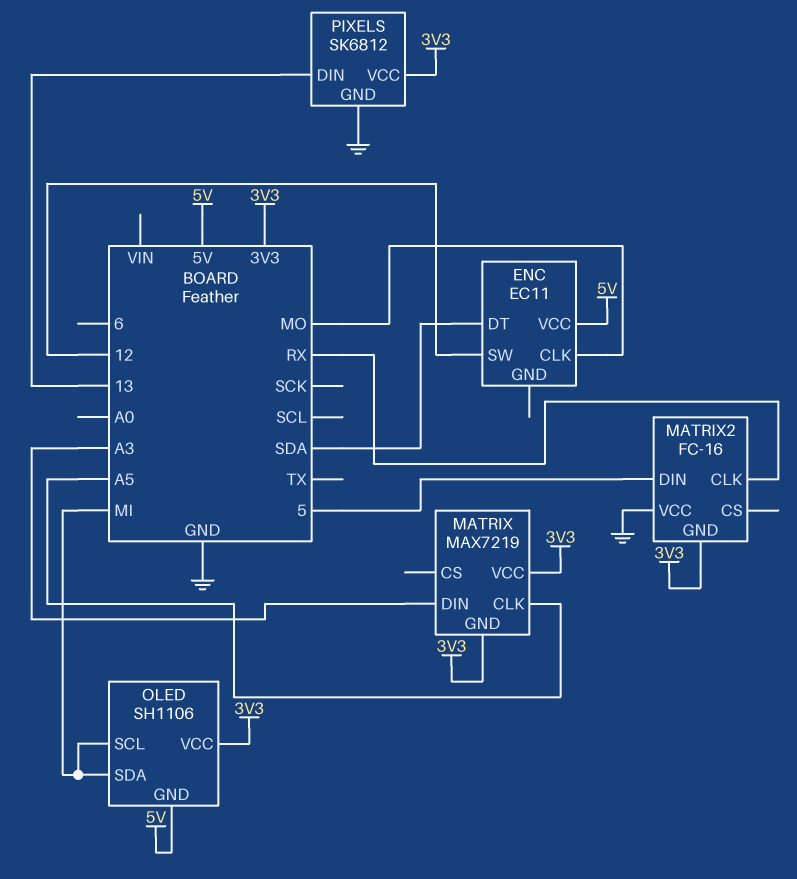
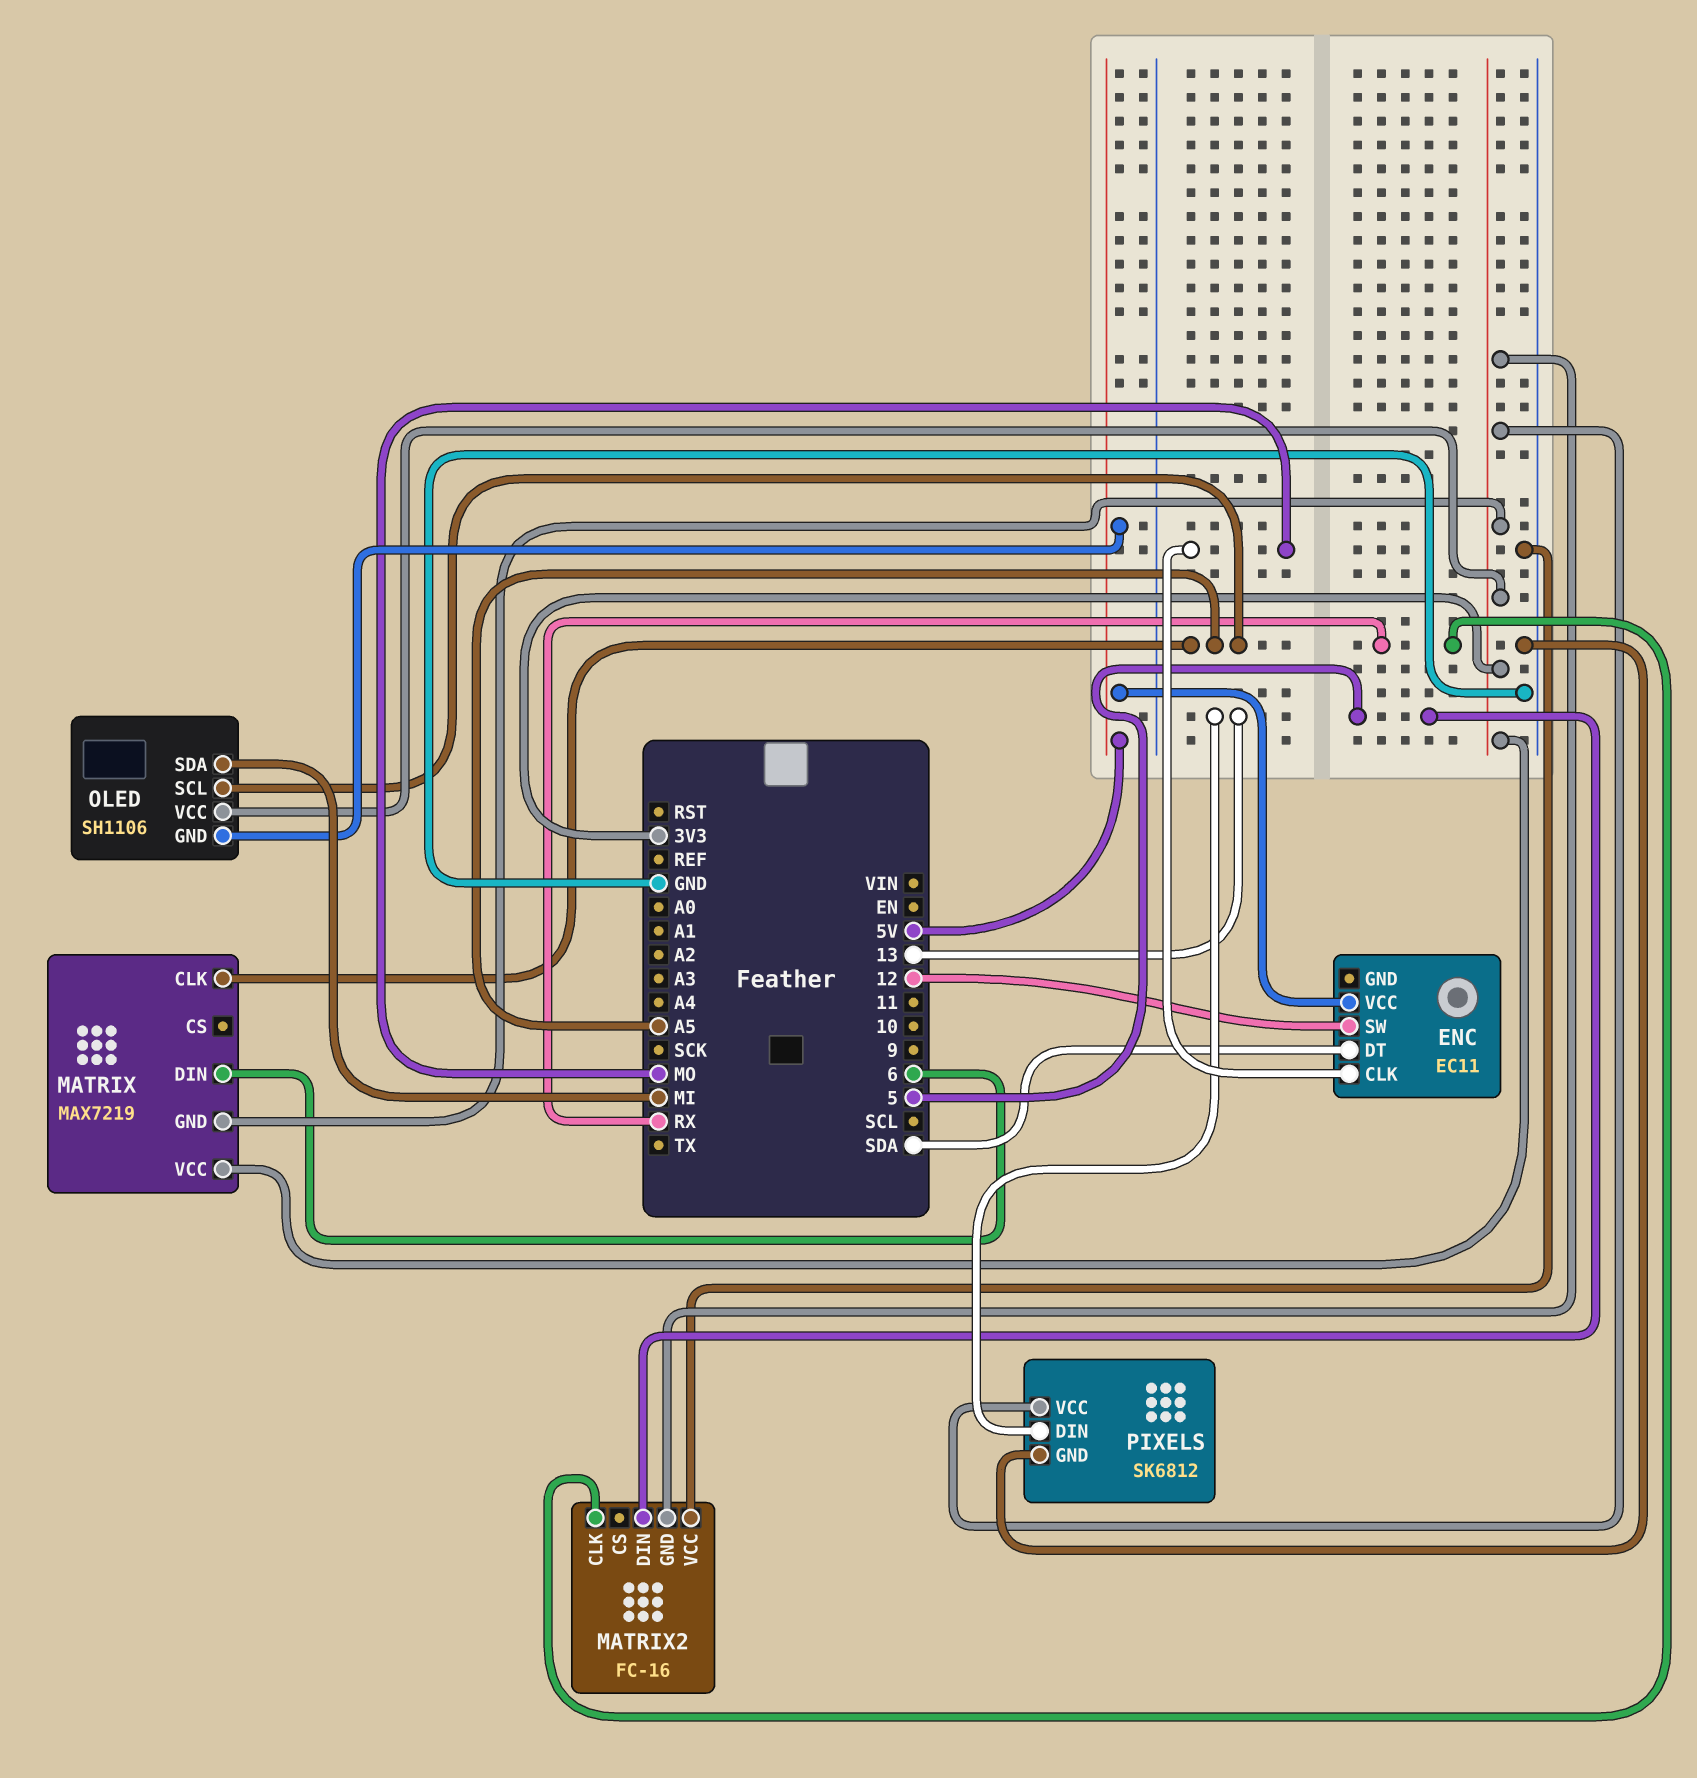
MATRIX pin DIN: A3 -> 6
OLED pin SCL: MI -> A5

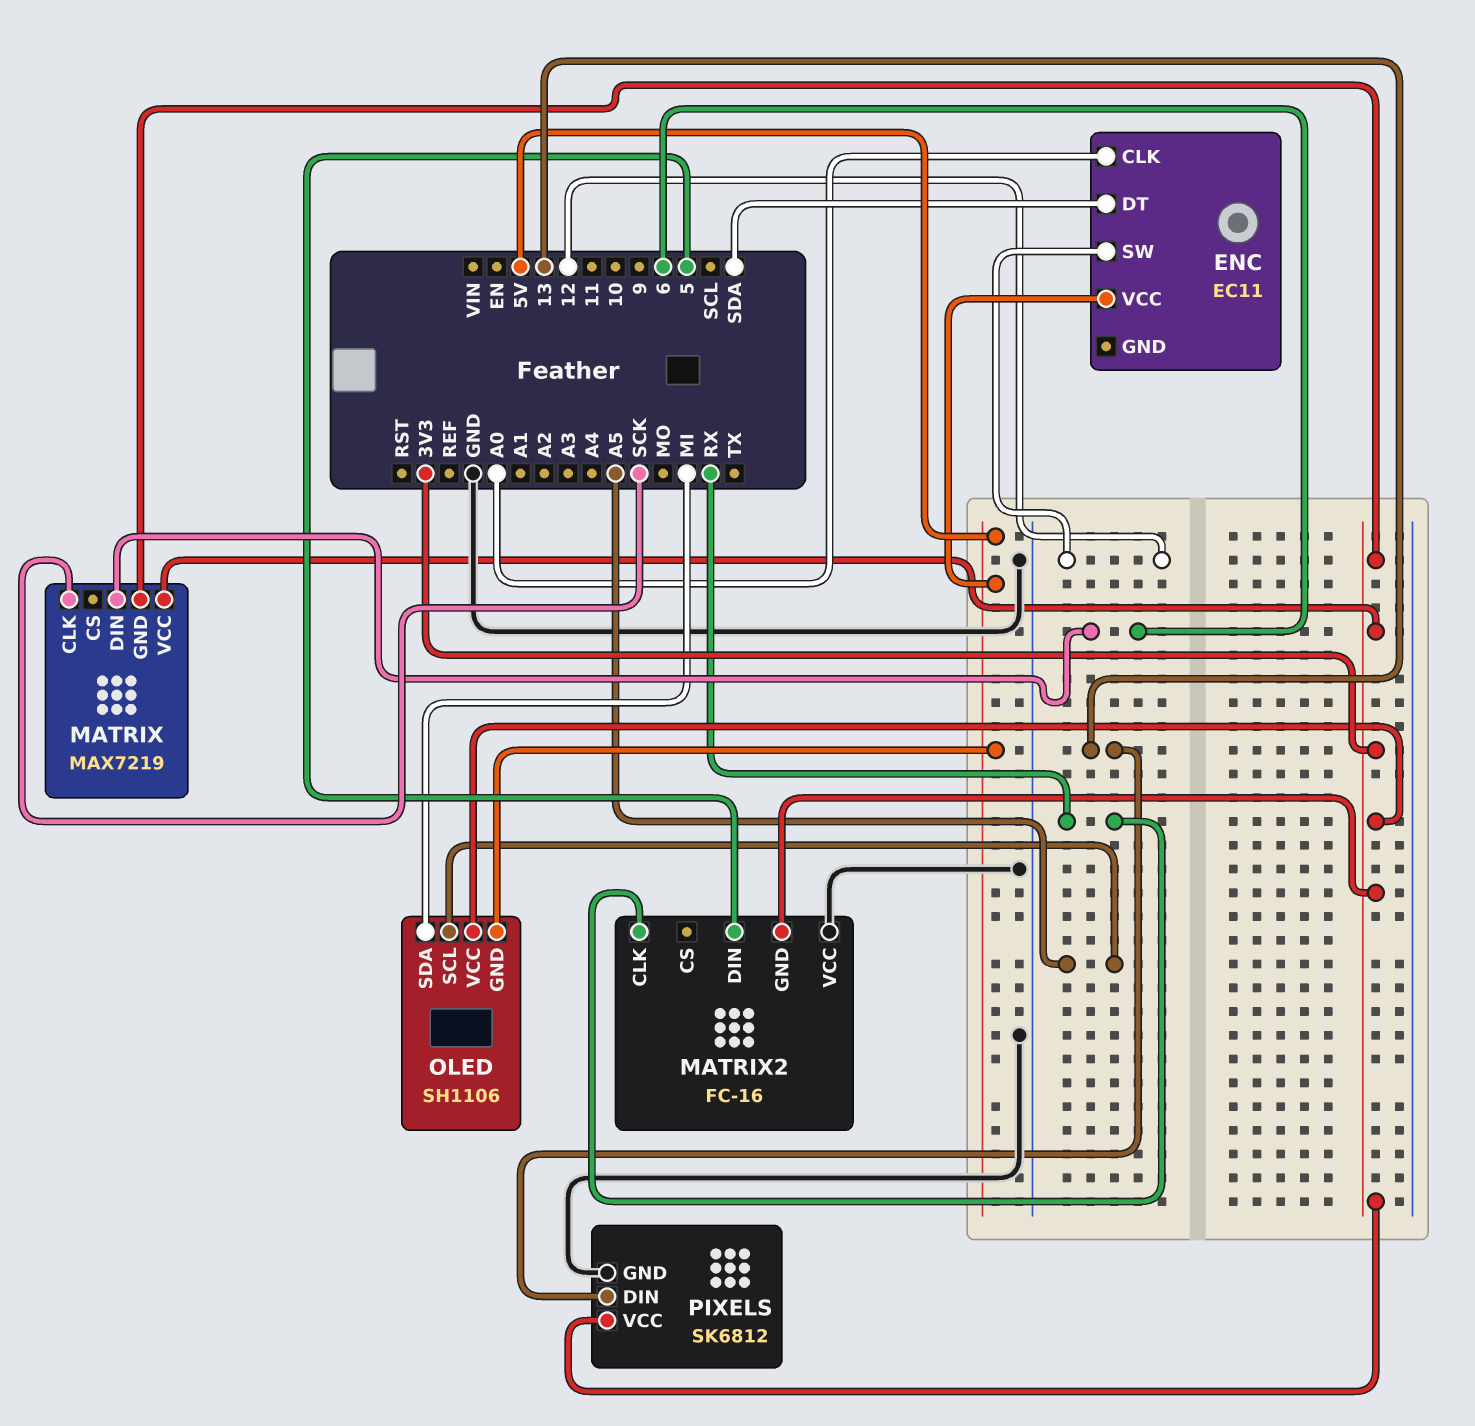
ENC pin CLK: MO -> A0
MATRIX pin CLK: A5 -> SCK

